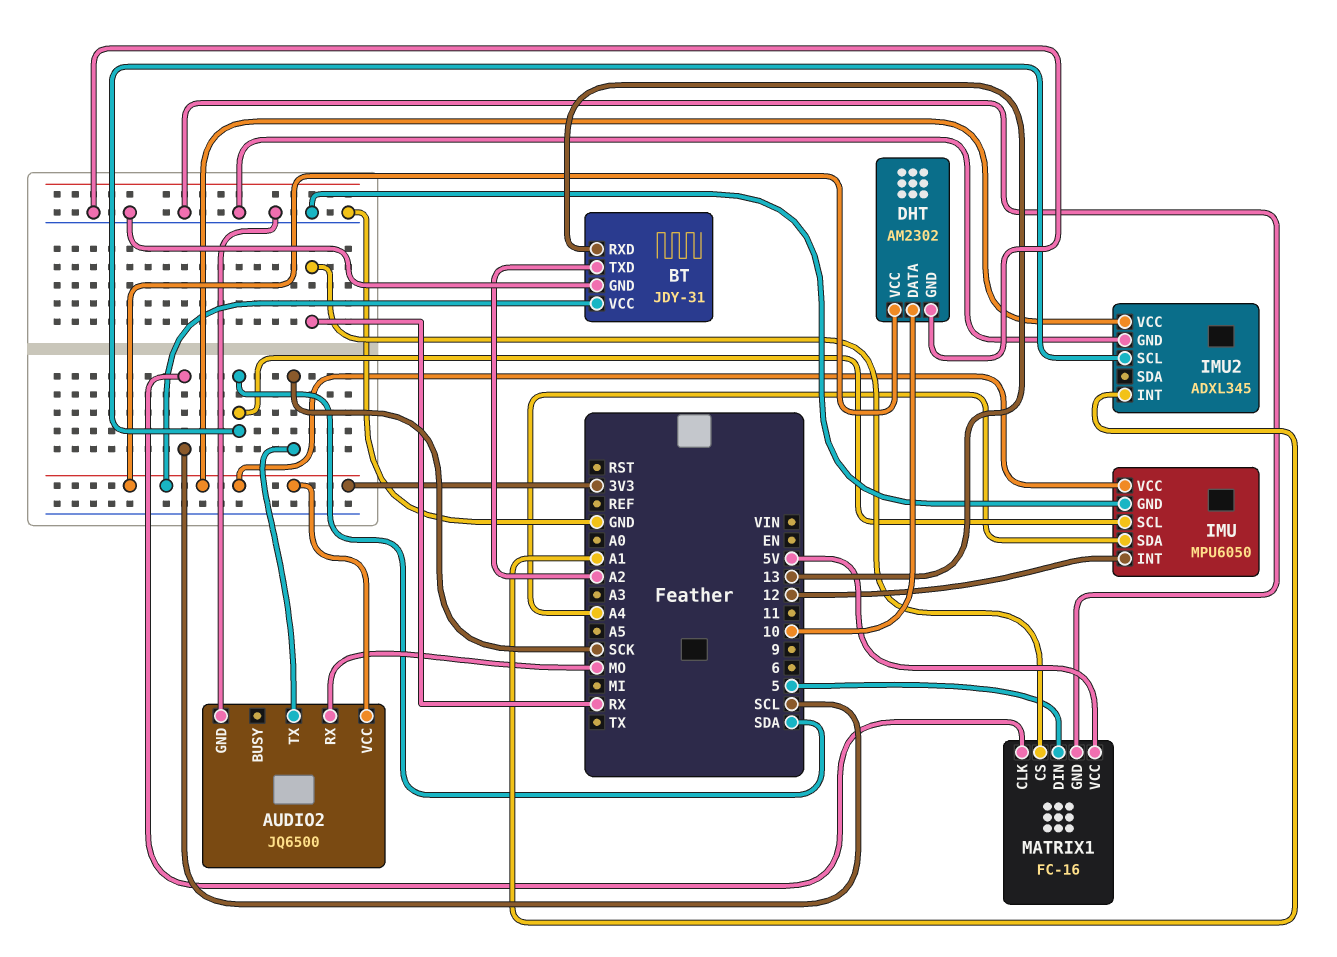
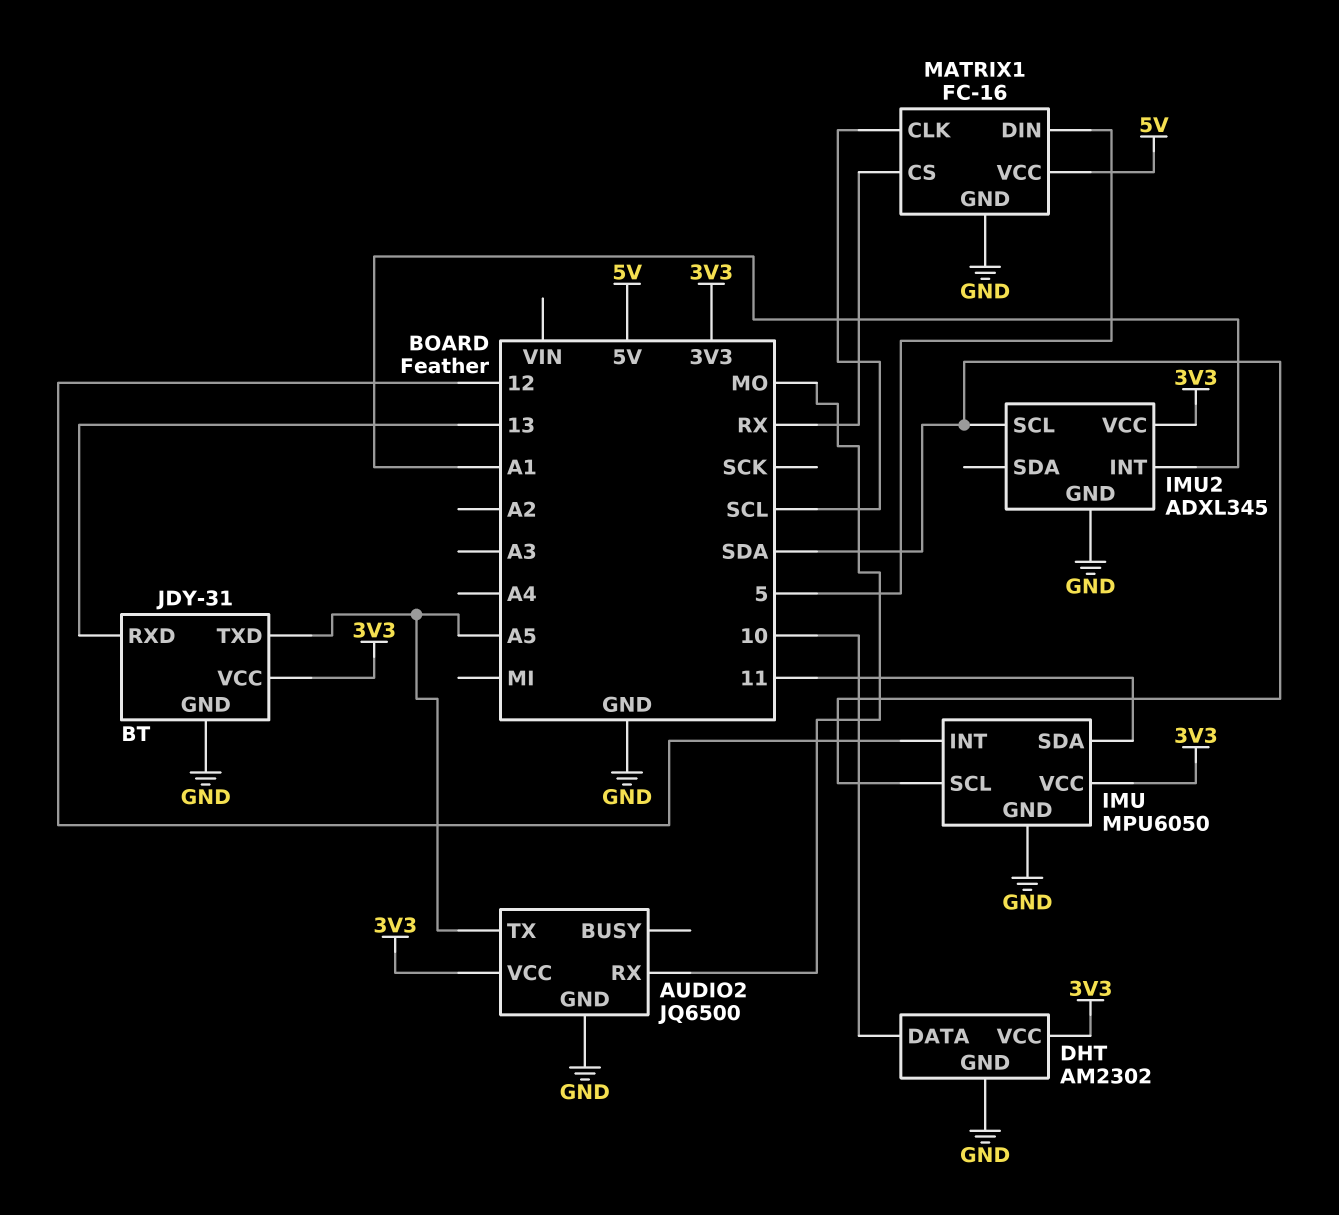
AUDIO2 pin TX: SCK -> A5
BT pin TXD: A2 -> A5
IMU pin SDA: A4 -> 11

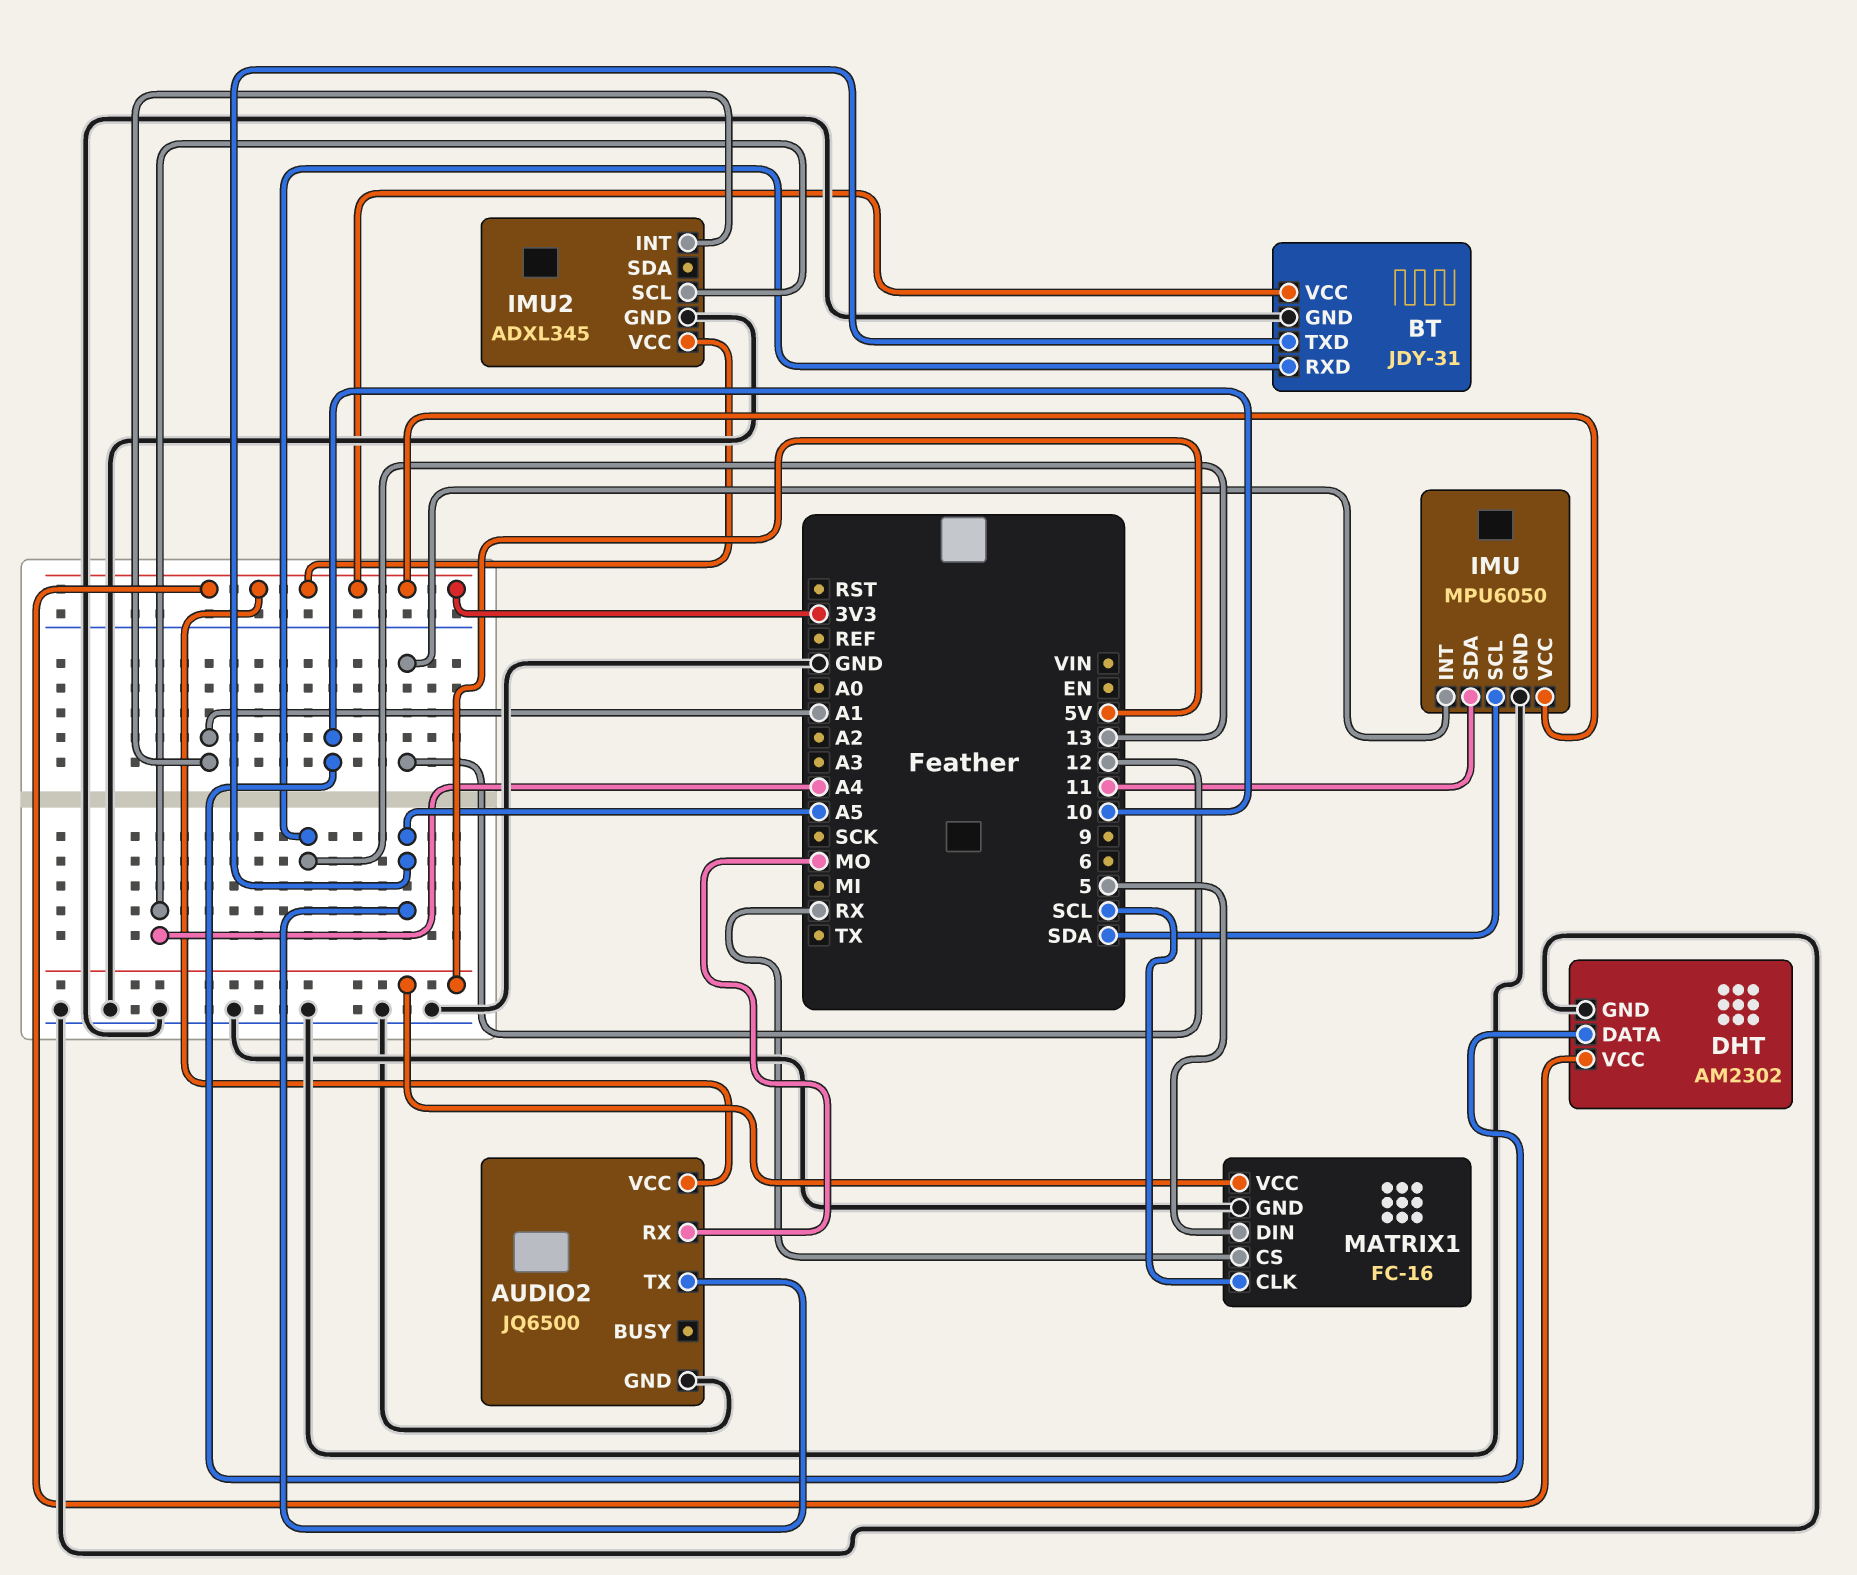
IMU2 pin SCL: SDA -> A4

